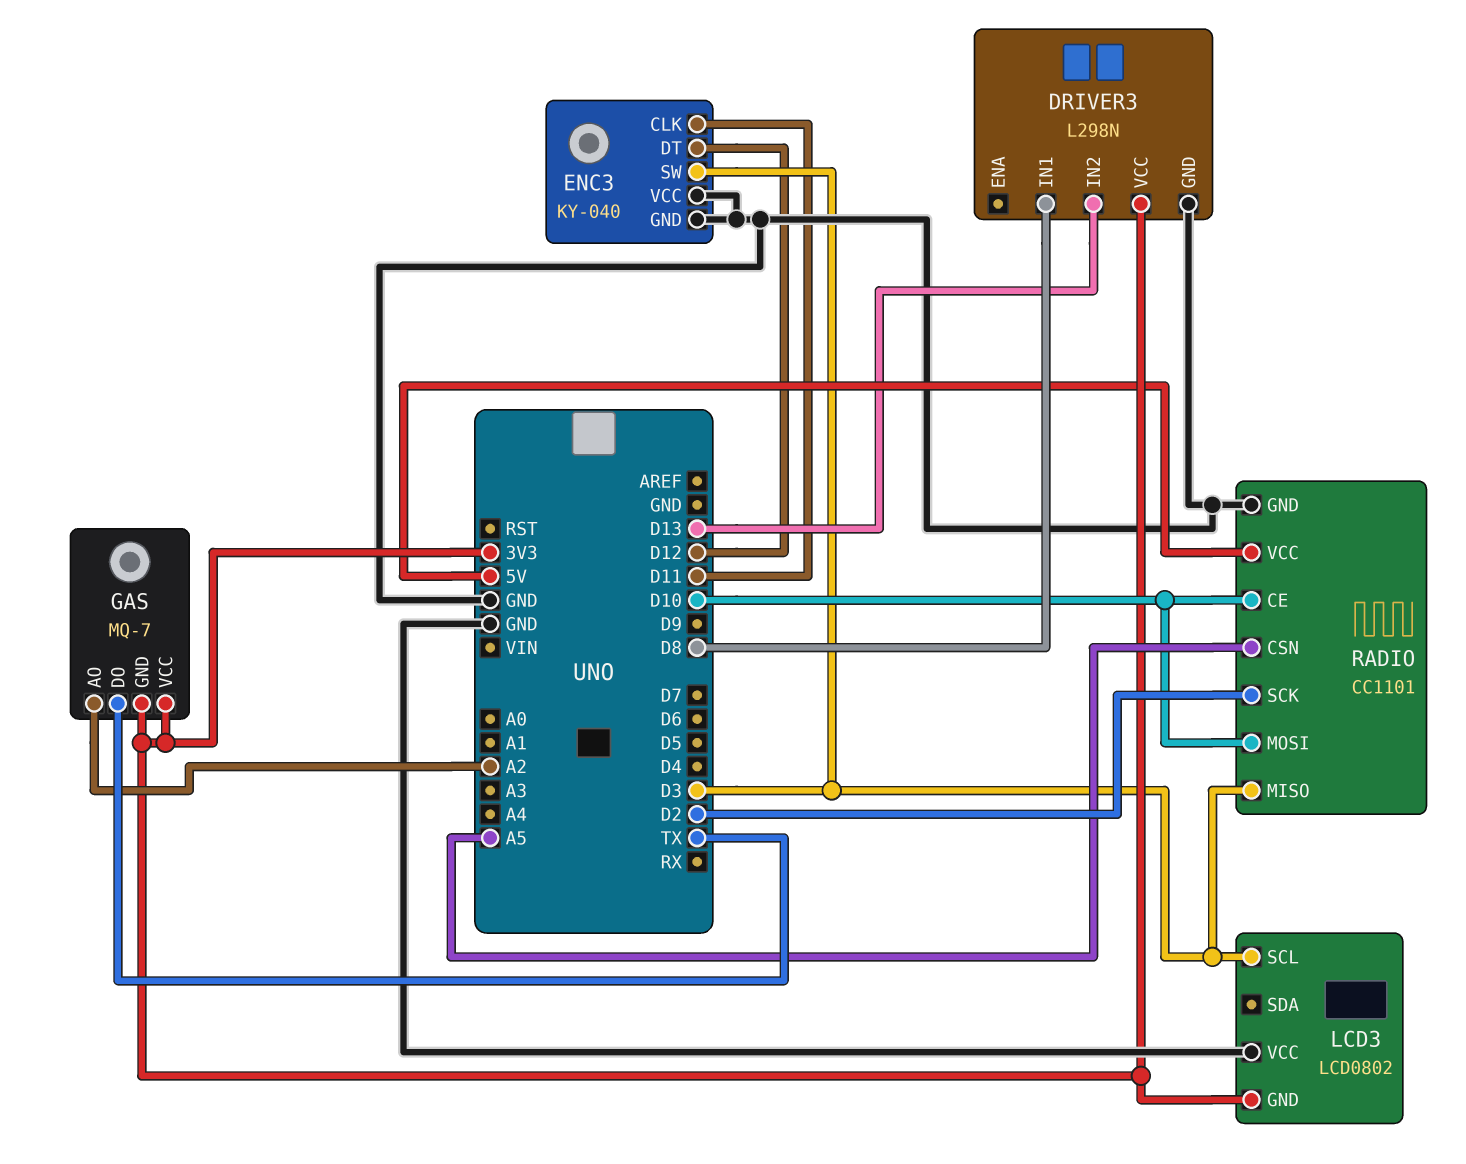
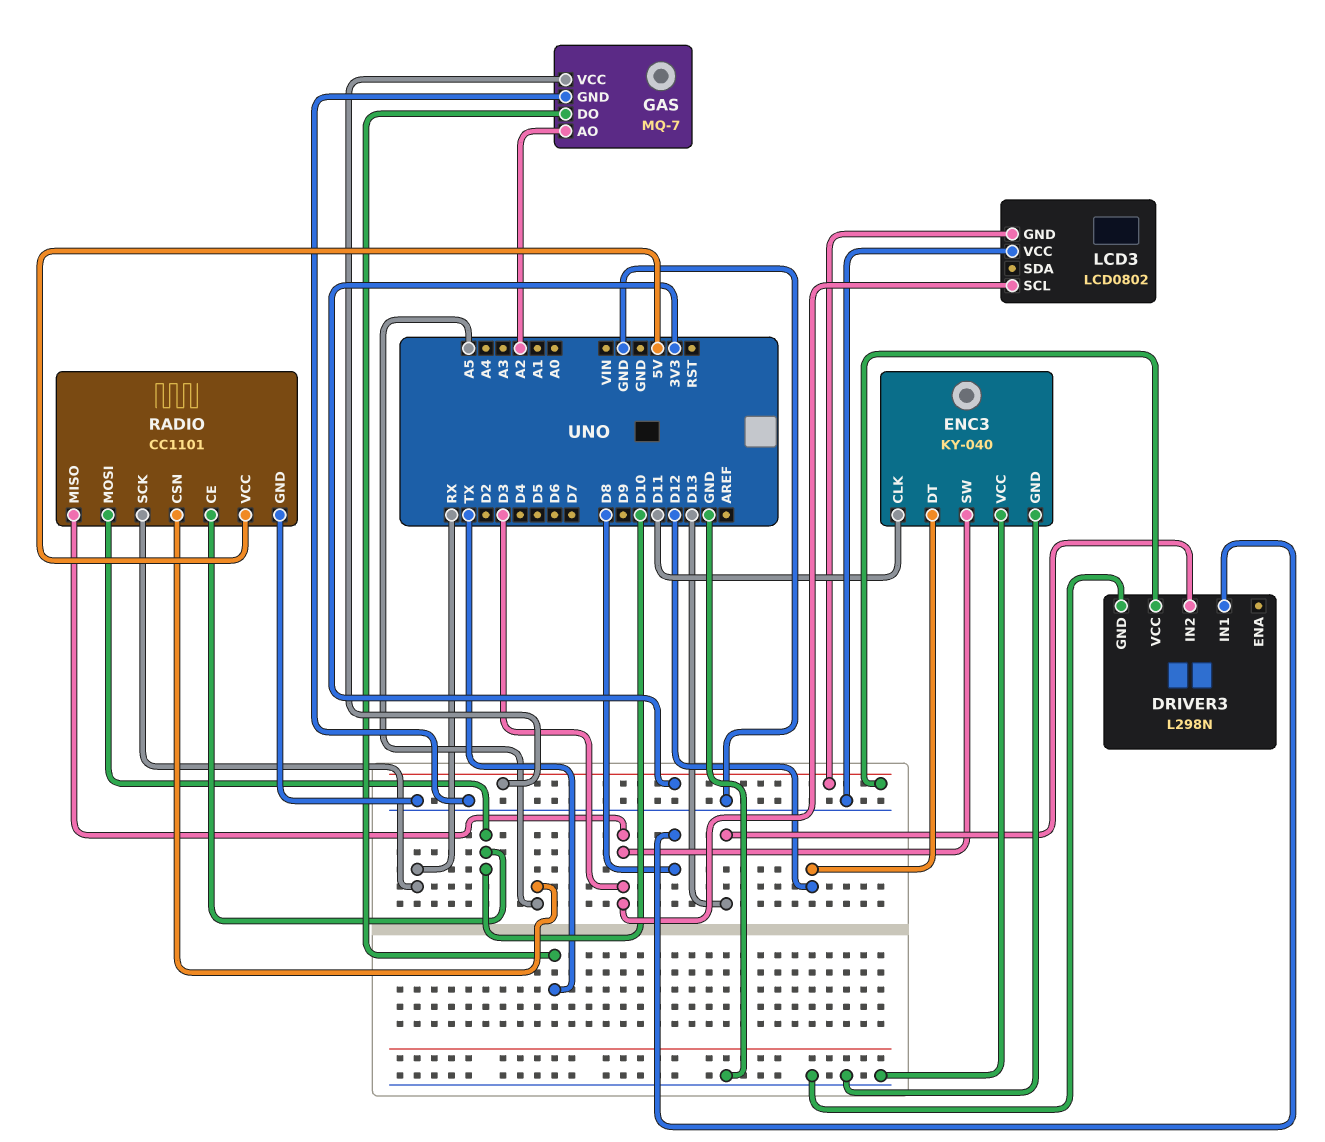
GAS pin GND: 3V3 -> GND
RADIO pin SCK: D2 -> RX

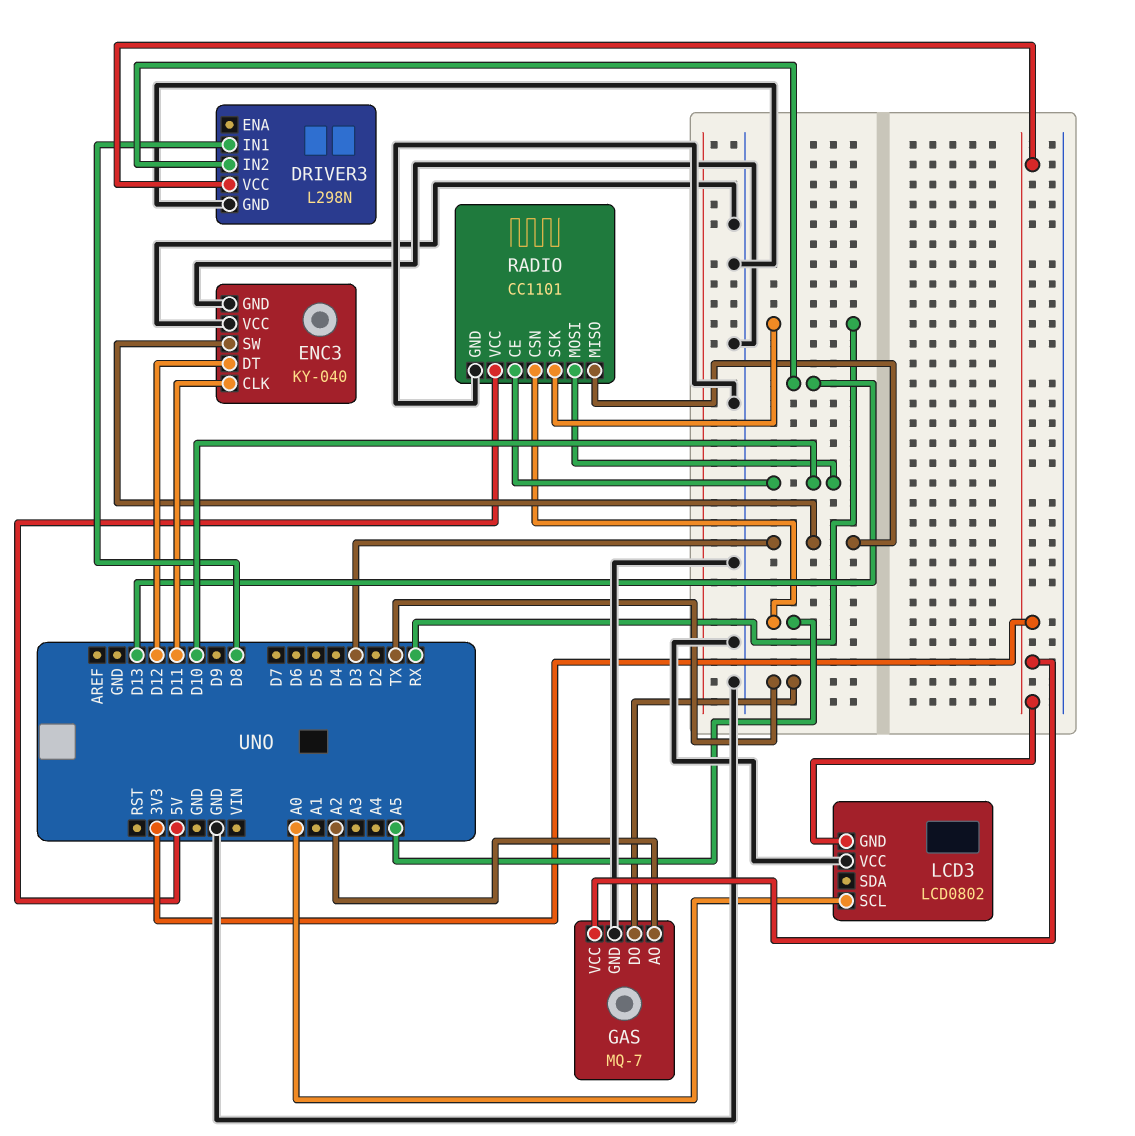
LCD3 pin SCL: D3 -> A0

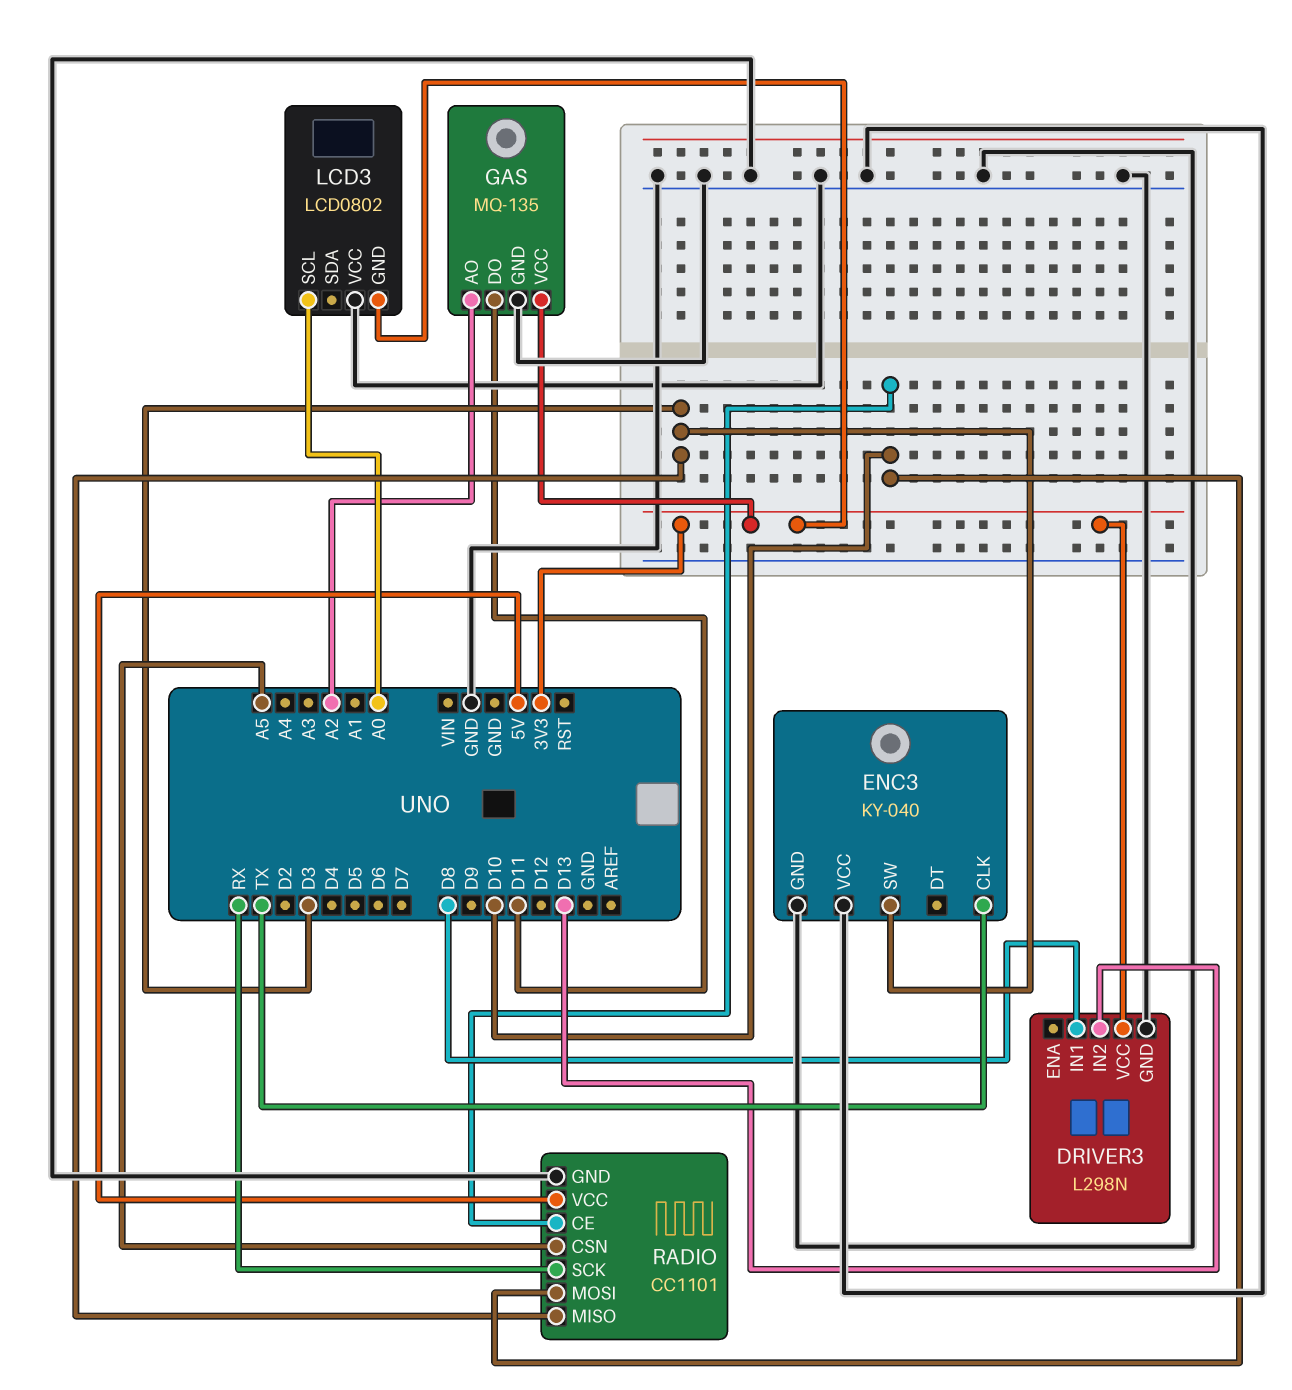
ENC3 pin CLK: D11 -> TX
ENC3 pin DT: D12 -> none
GAS: MQ-7 -> MQ-135
GAS pin DO: TX -> D11

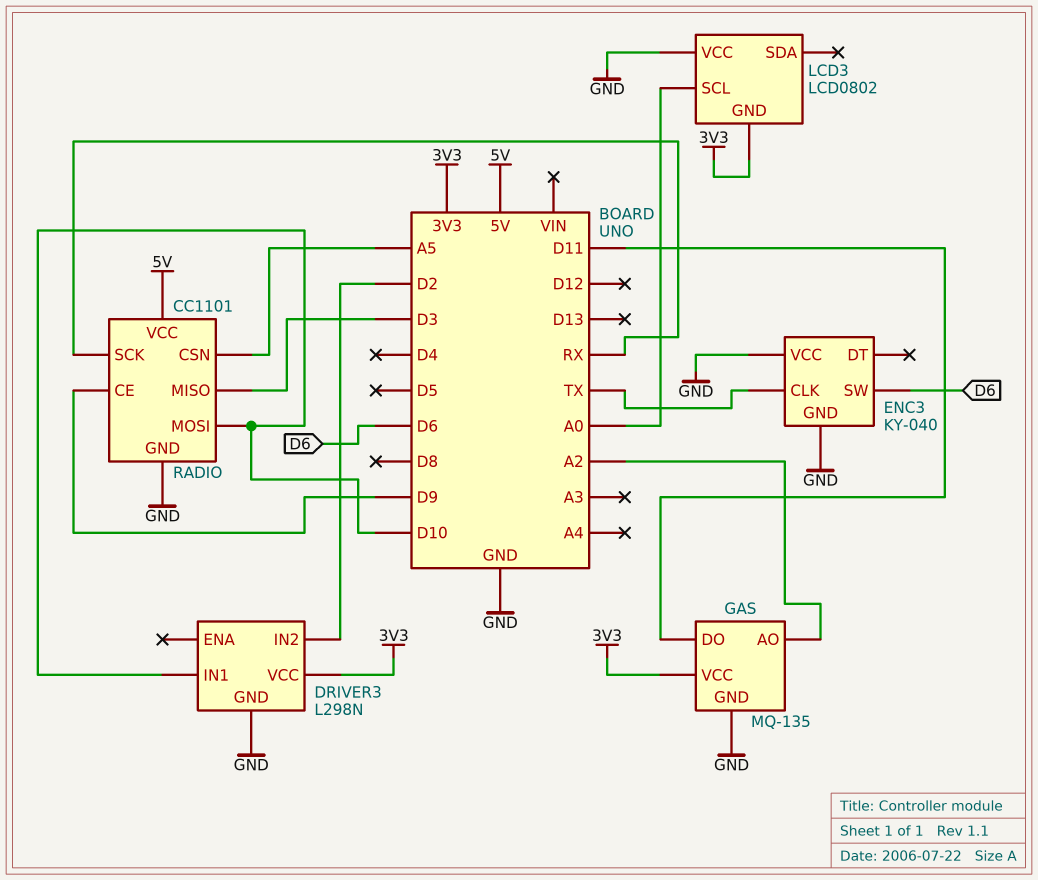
DRIVER3 pin IN1: D8 -> D10
DRIVER3 pin IN2: D13 -> D2
ENC3 pin SW: D3 -> D6
RADIO pin CE: D10 -> D9

